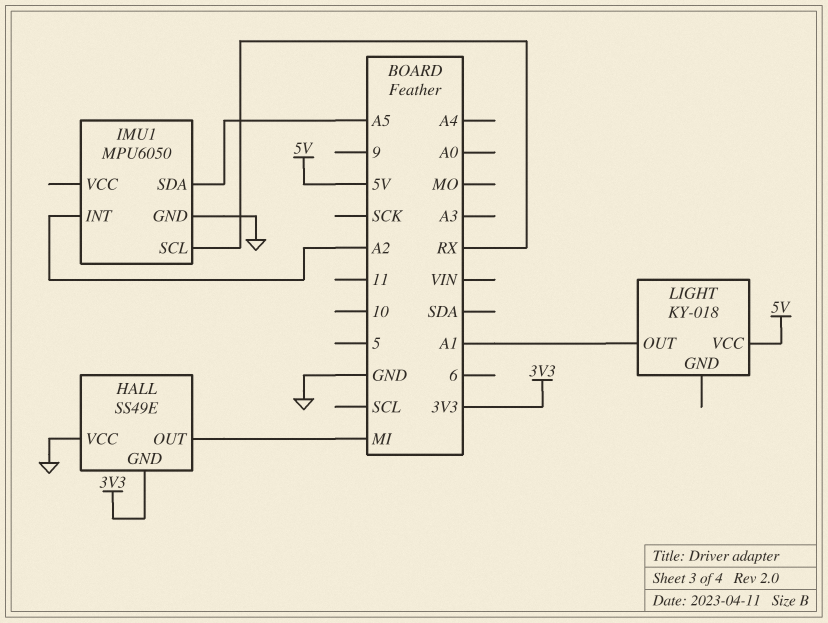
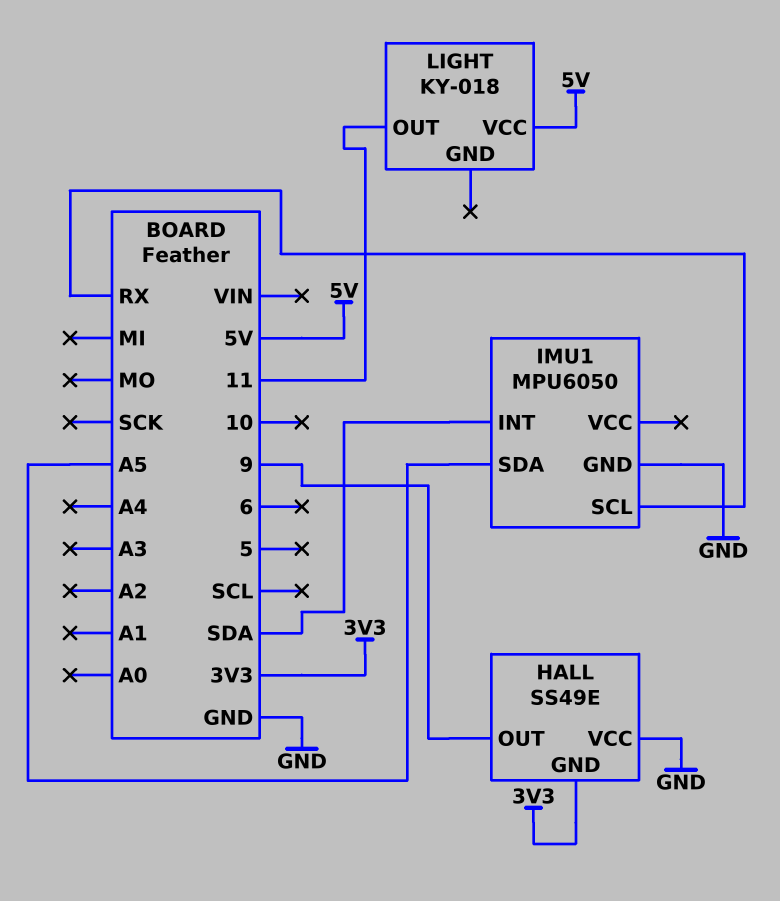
HALL pin OUT: MI -> 9
IMU1 pin INT: A2 -> SDA
LIGHT pin OUT: A1 -> 11

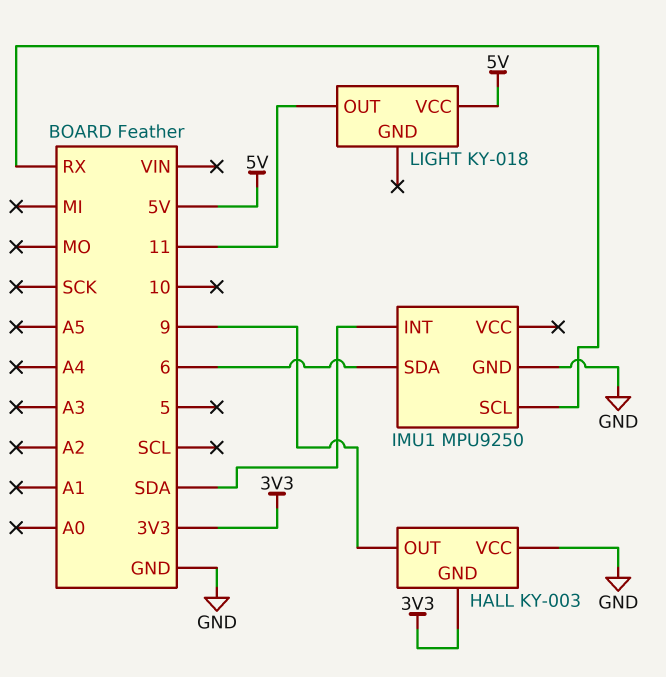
HALL: SS49E -> KY-003
IMU1: MPU6050 -> MPU9250
IMU1 pin SDA: A5 -> 6

